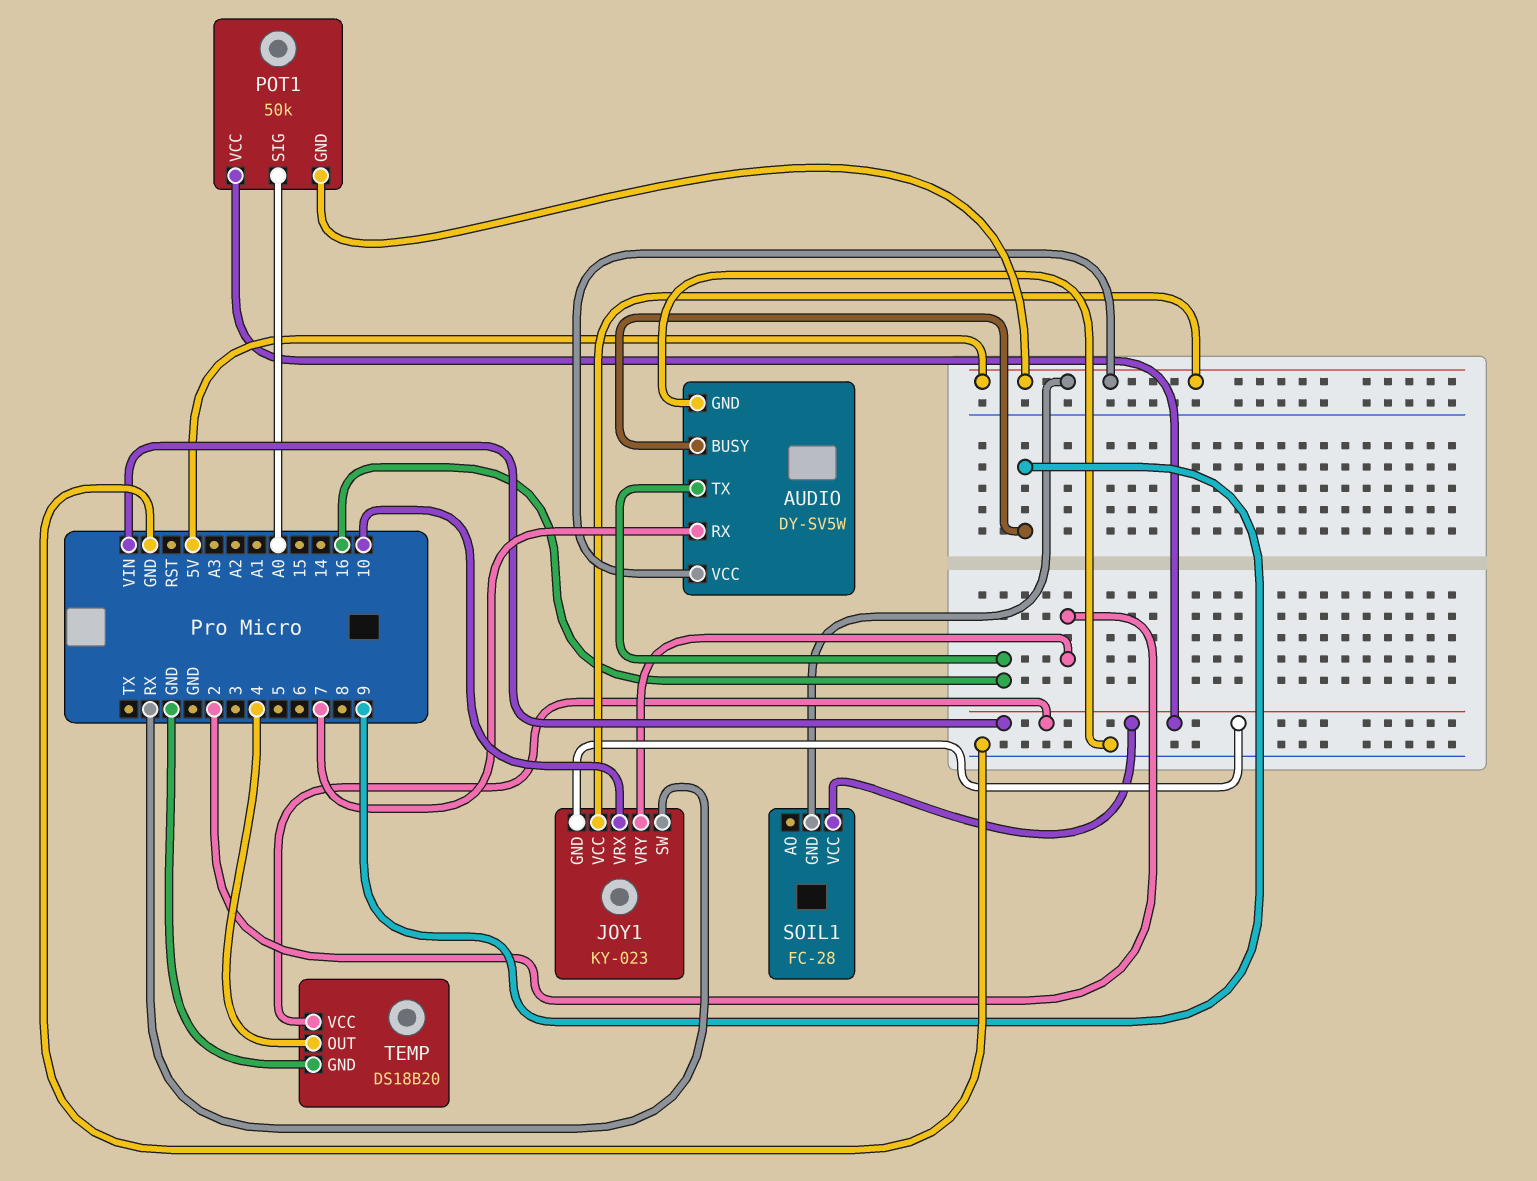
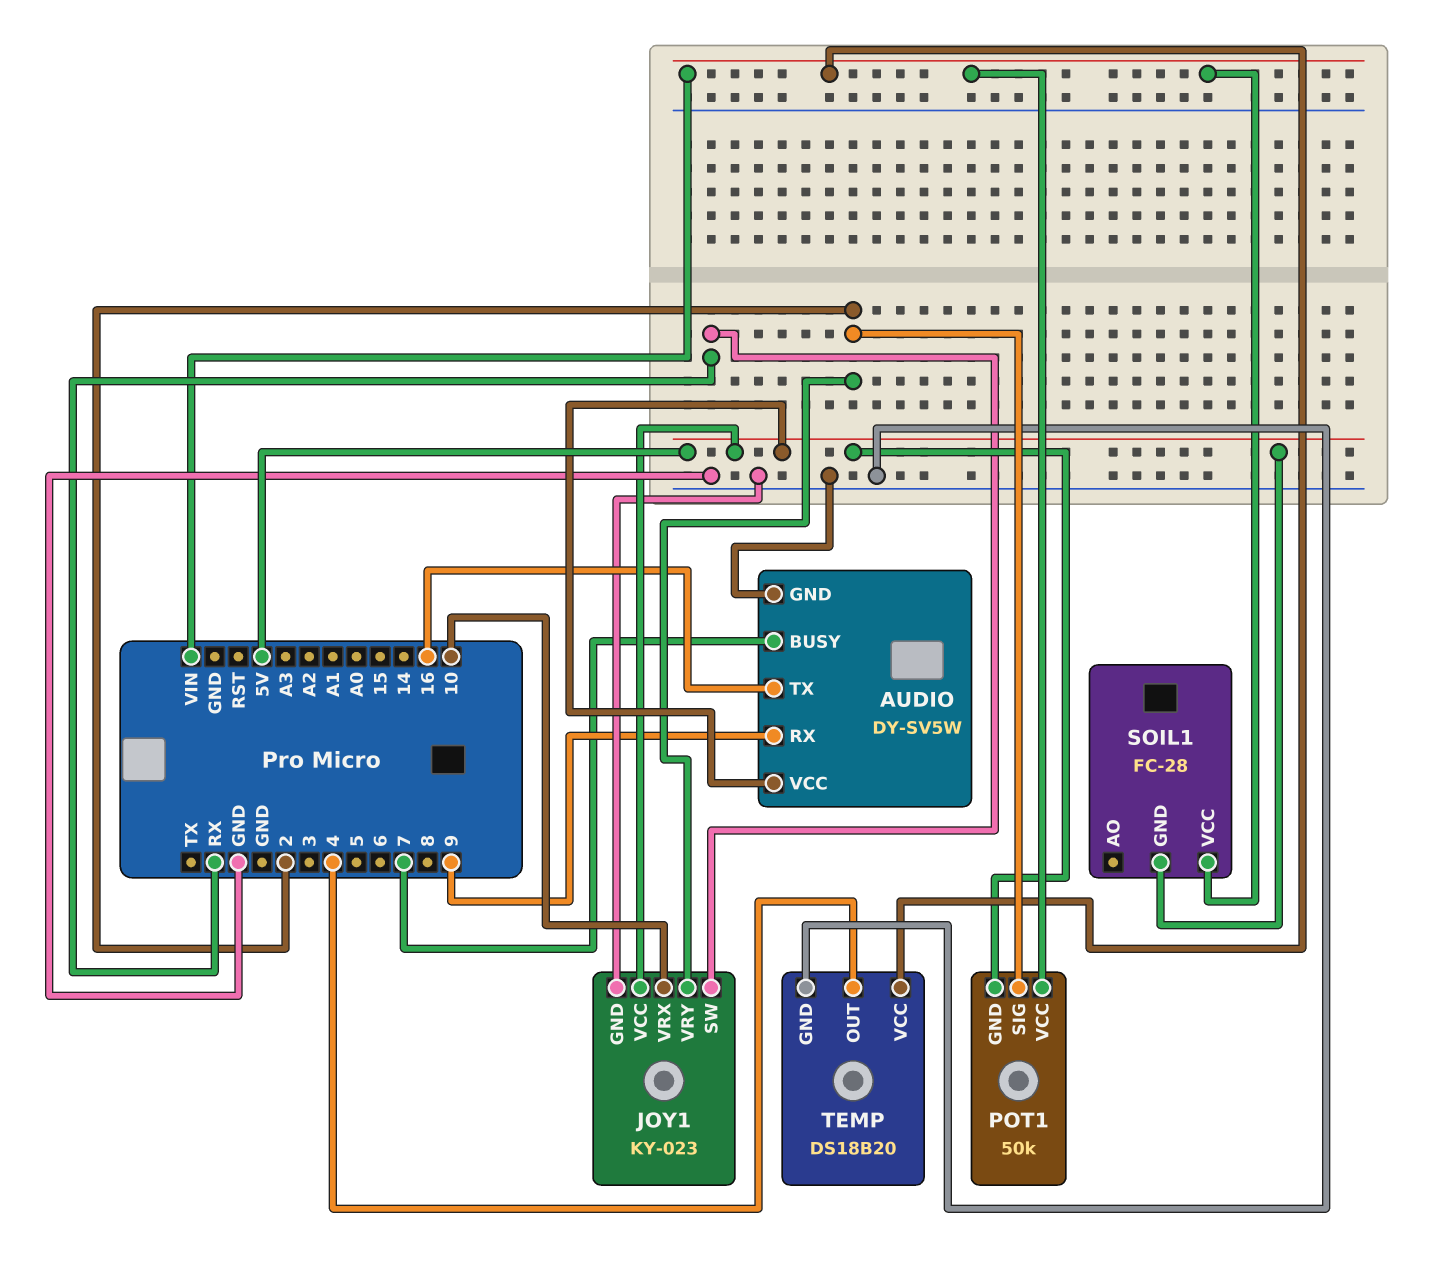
AUDIO pin BUSY: 9 -> 7
AUDIO pin RX: 7 -> 9
JOY1 pin GND: VIN -> GND
POT1 pin SIG: A0 -> 2

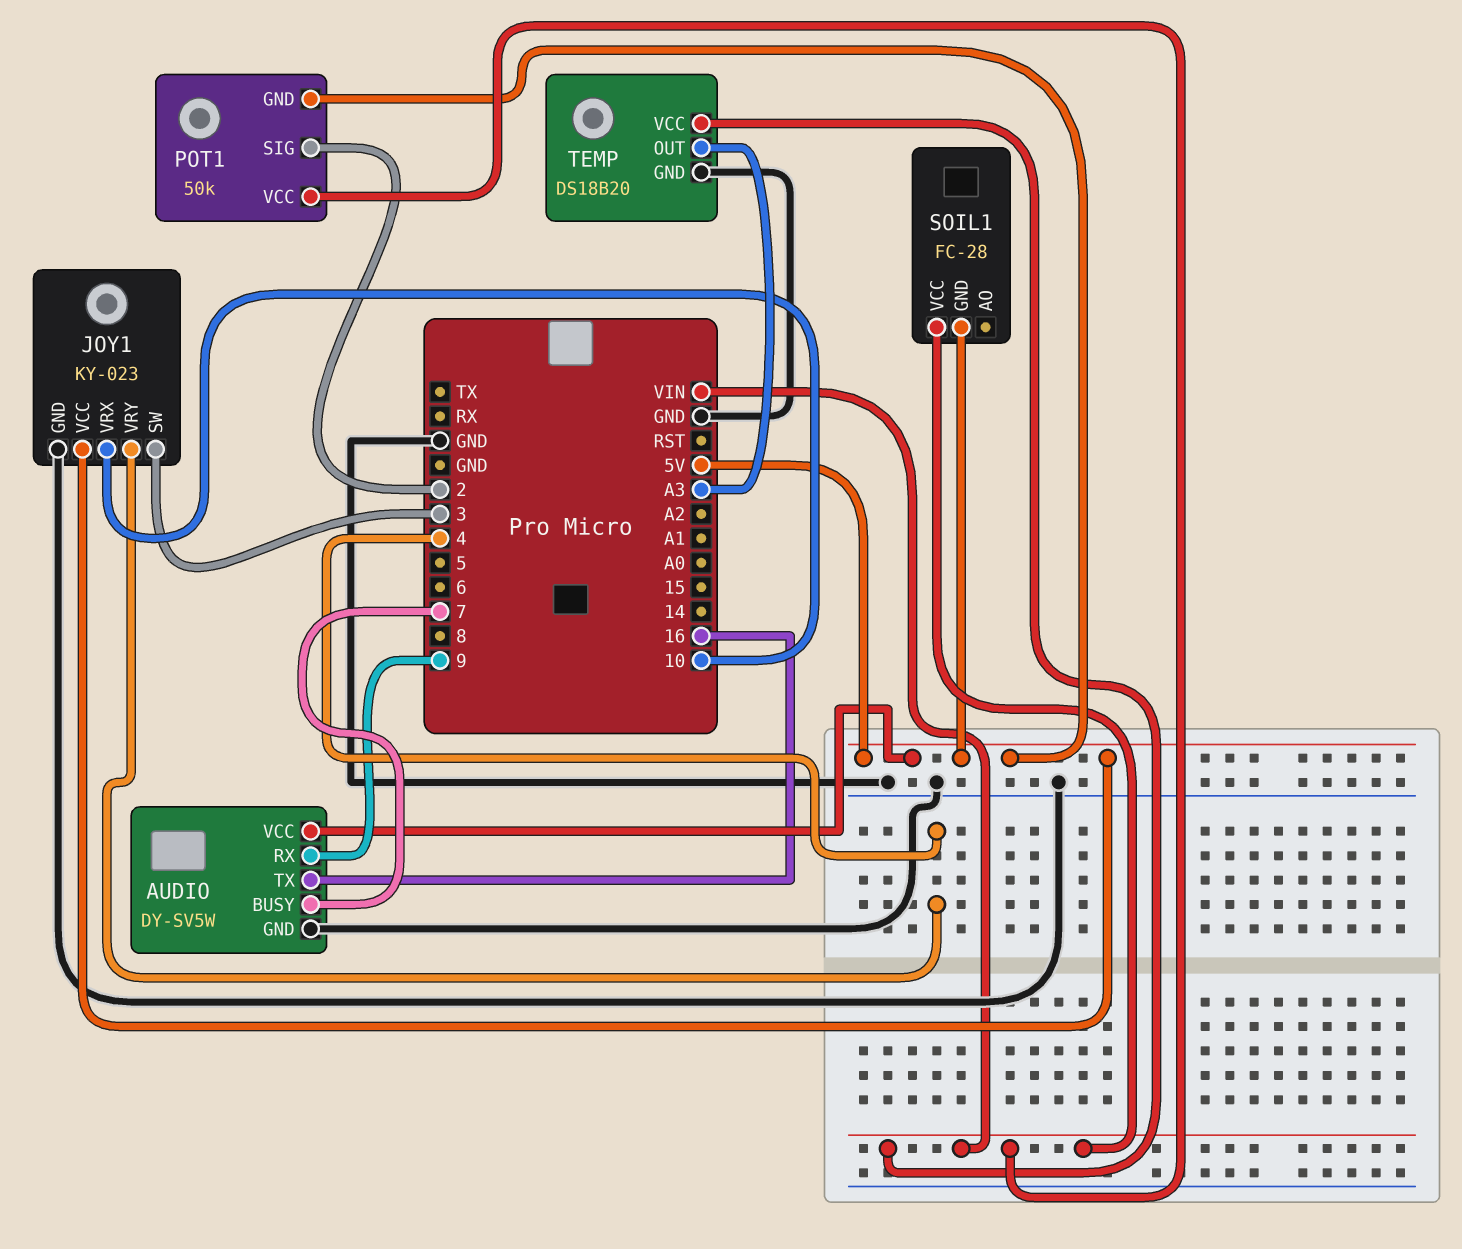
JOY1 pin SW: RX -> 3
JOY1 pin VRY: 2 -> 4
TEMP pin OUT: 4 -> A3

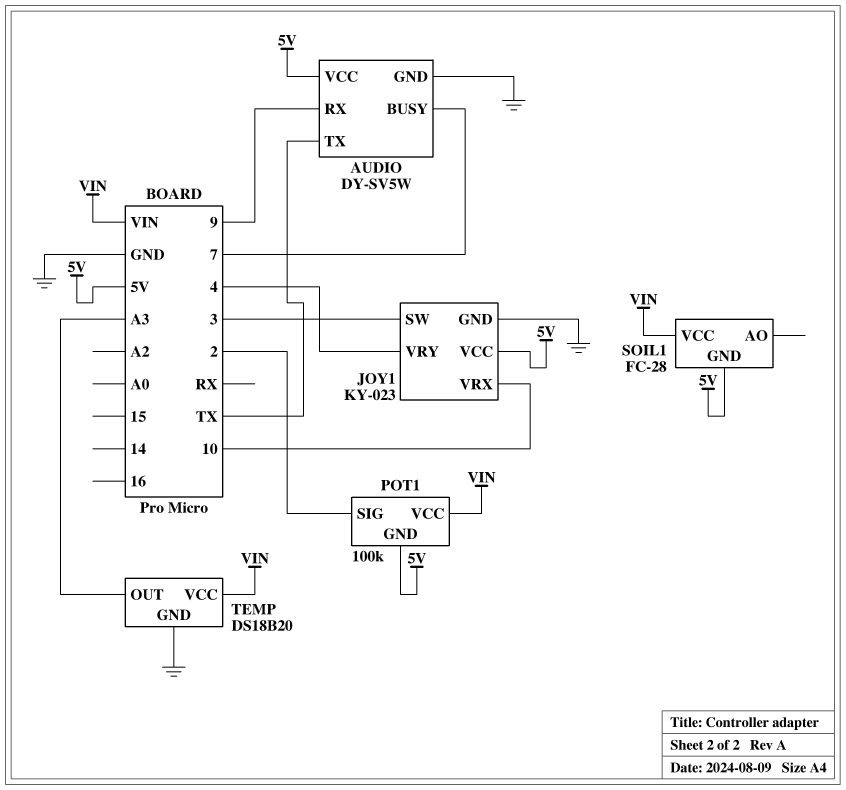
AUDIO pin TX: 16 -> TX
POT1: 50k -> 100k

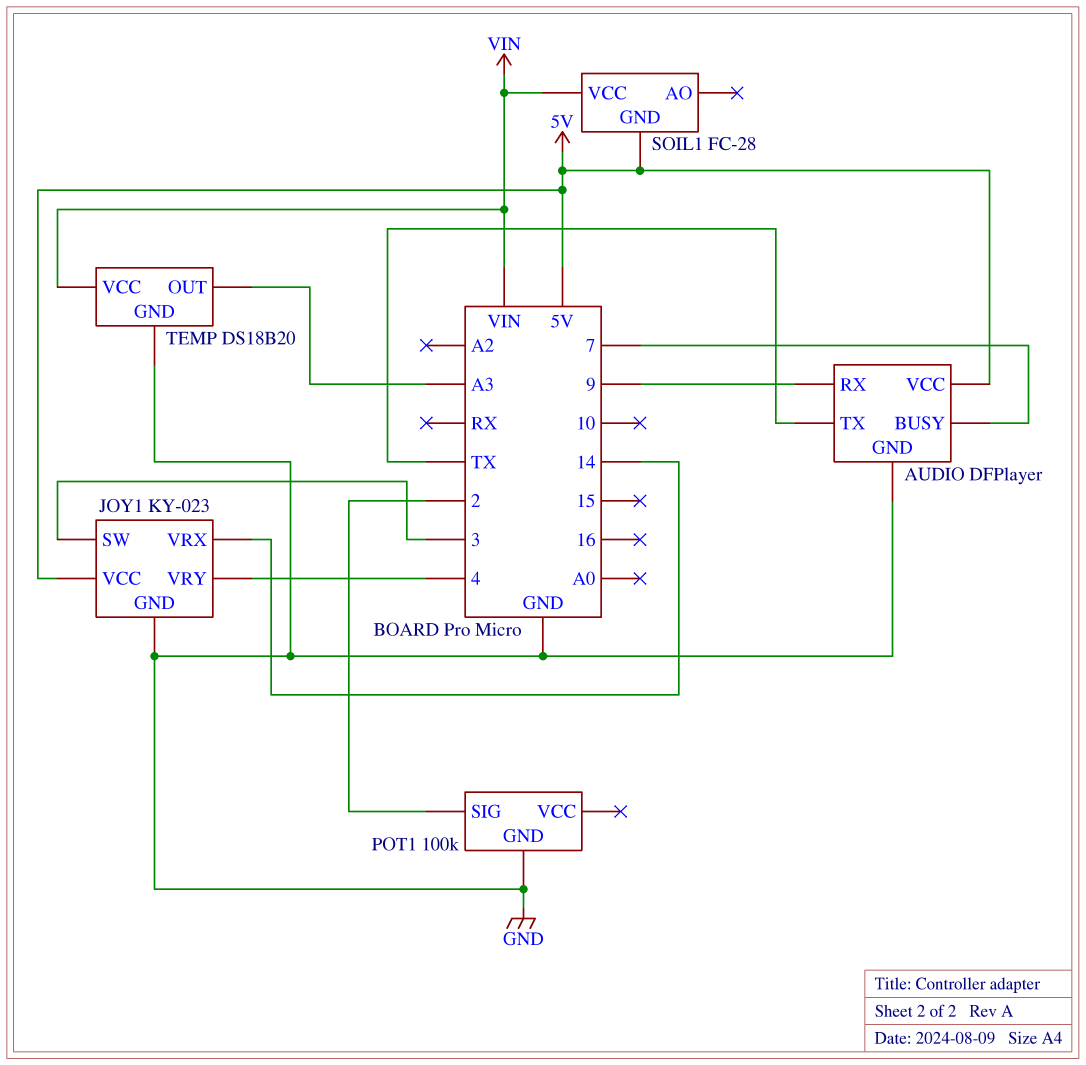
AUDIO: DY-SV5W -> DFPlayer
JOY1 pin VRX: 10 -> 14
POT1 pin GND: 5V -> GND
POT1 pin VCC: VIN -> none

